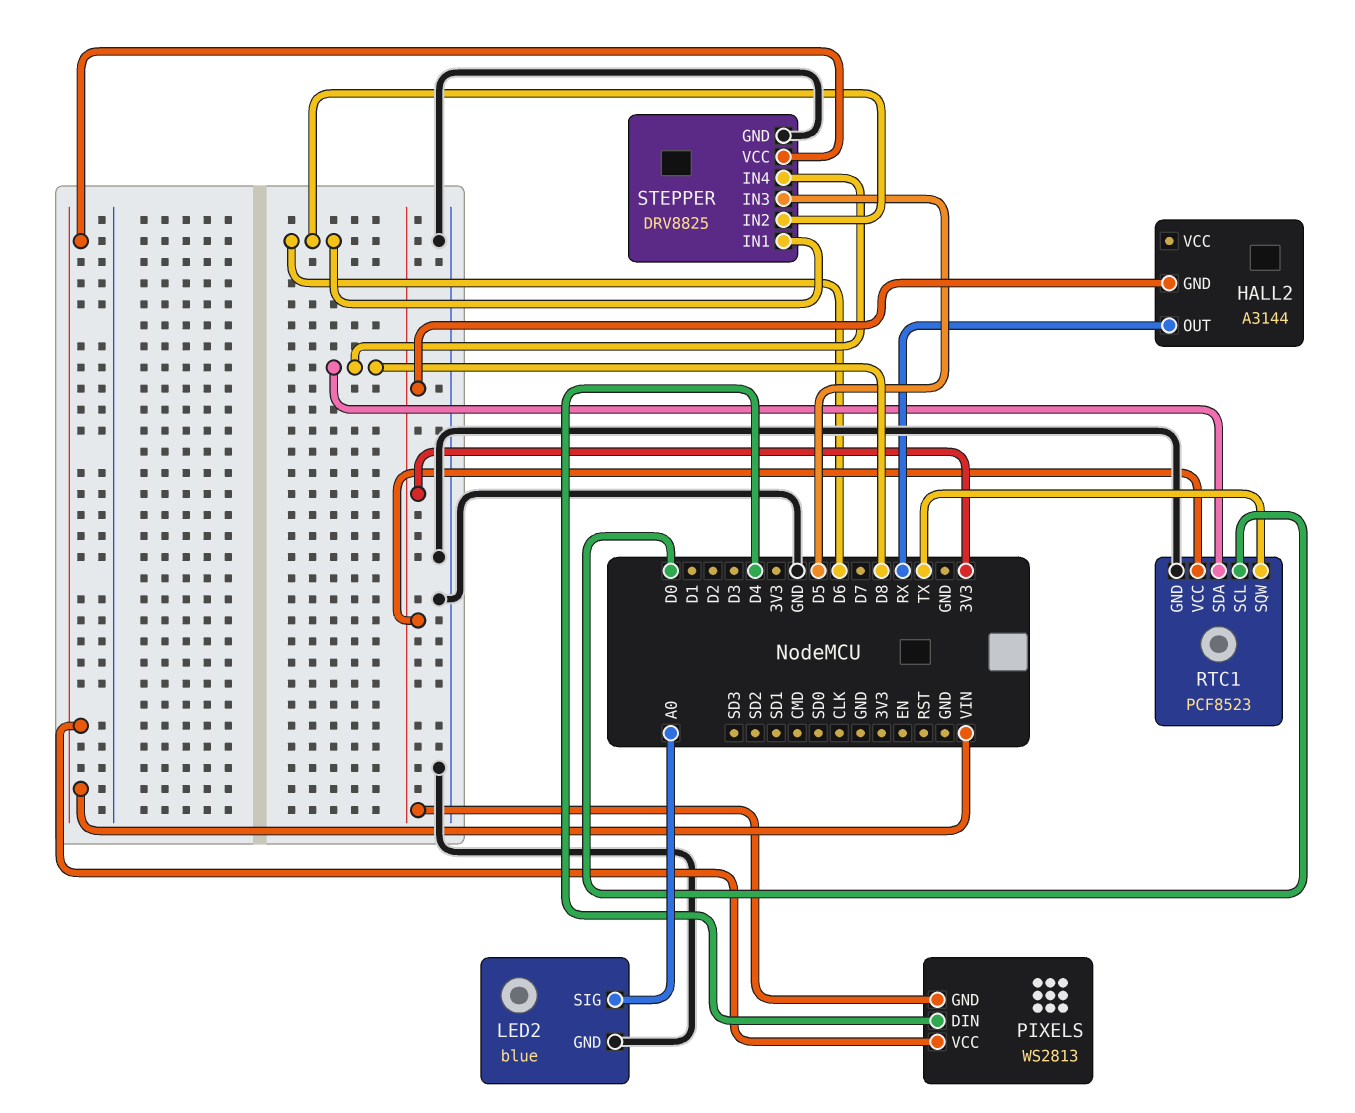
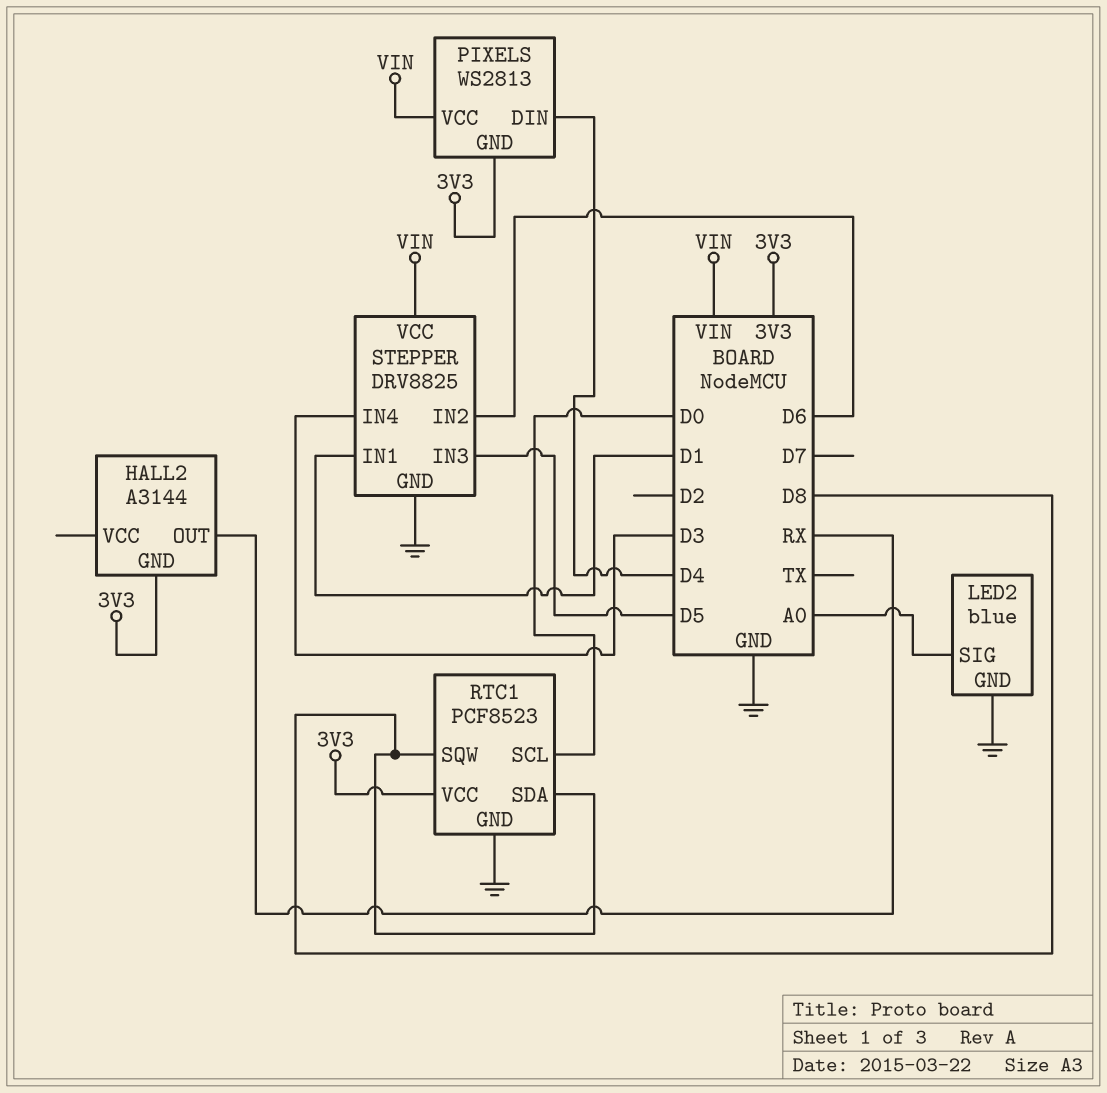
RTC1 pin SQW: TX -> D8
STEPPER pin IN1: D6 -> D1
STEPPER pin IN4: D8 -> D3

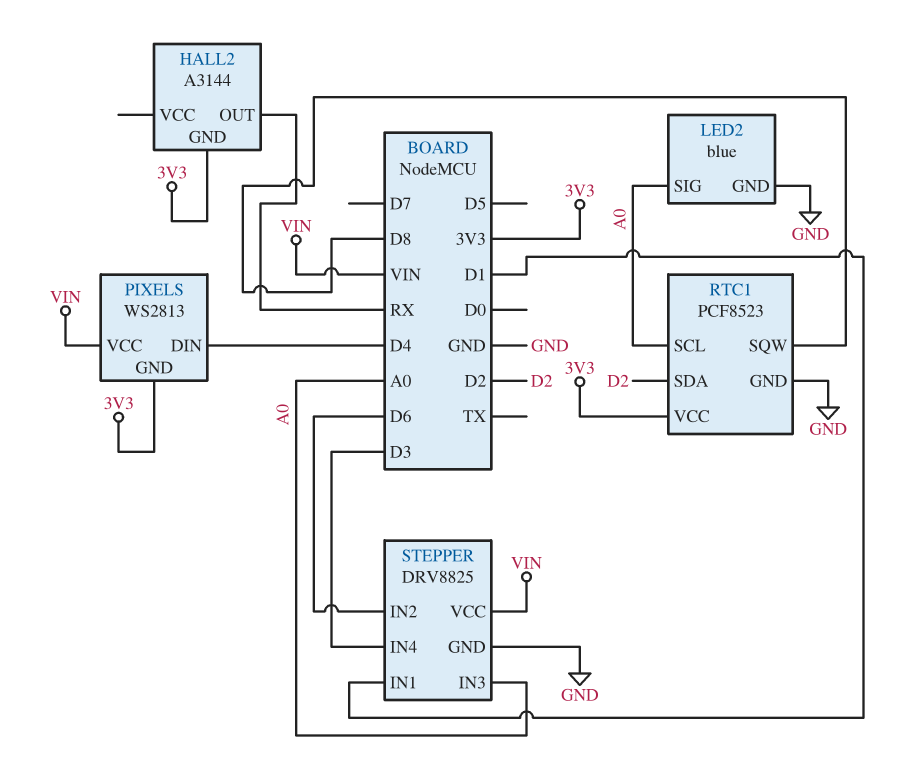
RTC1 pin SCL: D0 -> A0
RTC1 pin SDA: D8 -> D2
STEPPER pin IN3: D5 -> A0

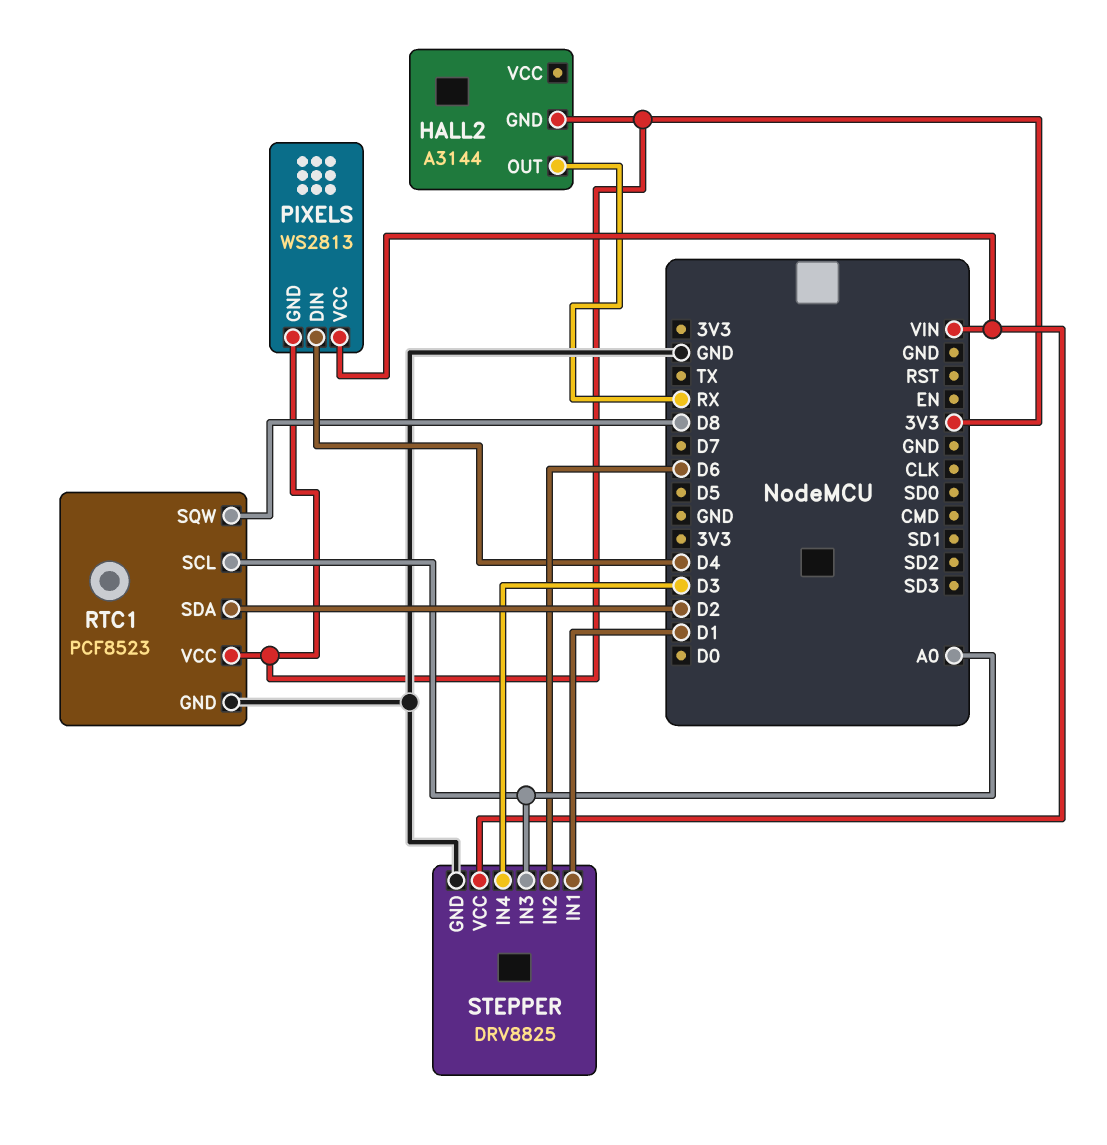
LED2: blue -> none
LED2 pin GND: GND -> none
LED2 pin SIG: A0 -> none

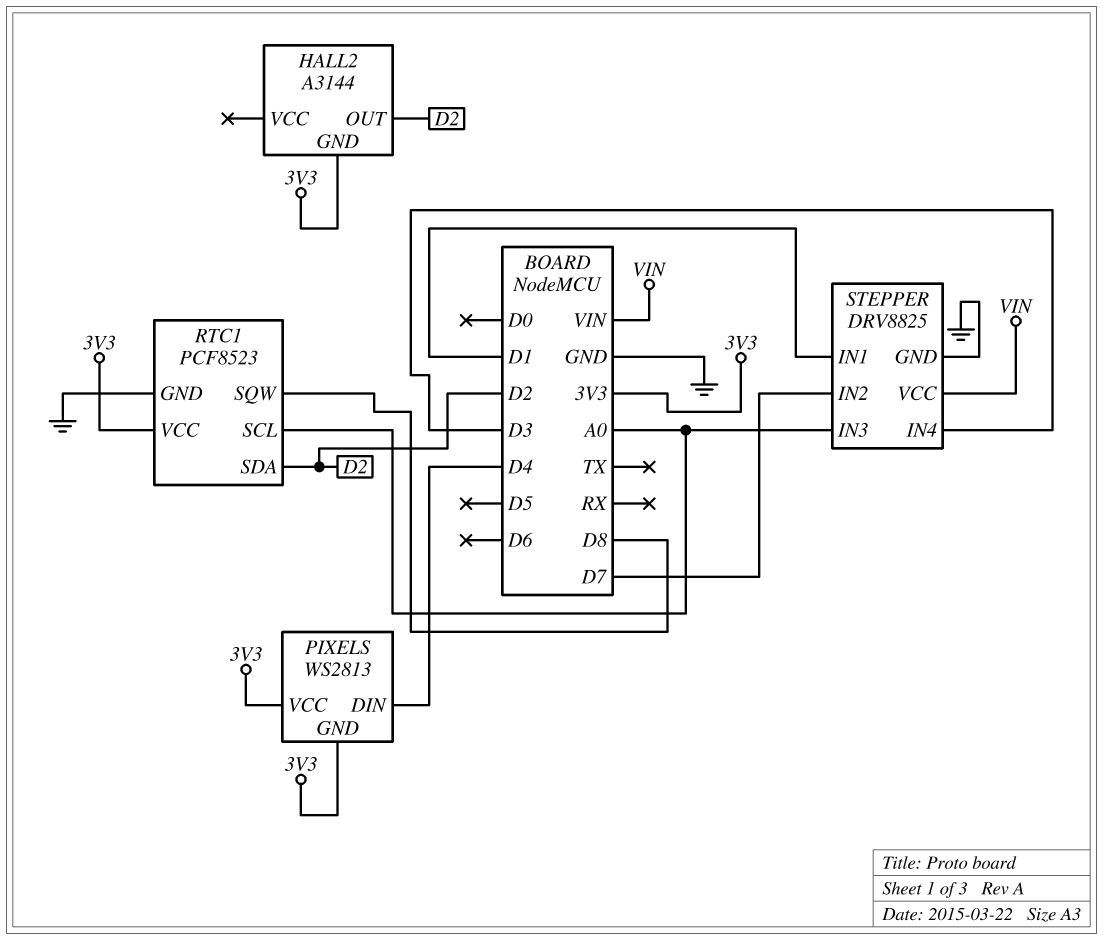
HALL2 pin OUT: RX -> D2
PIXELS pin VCC: VIN -> 3V3
STEPPER pin IN2: D6 -> D7

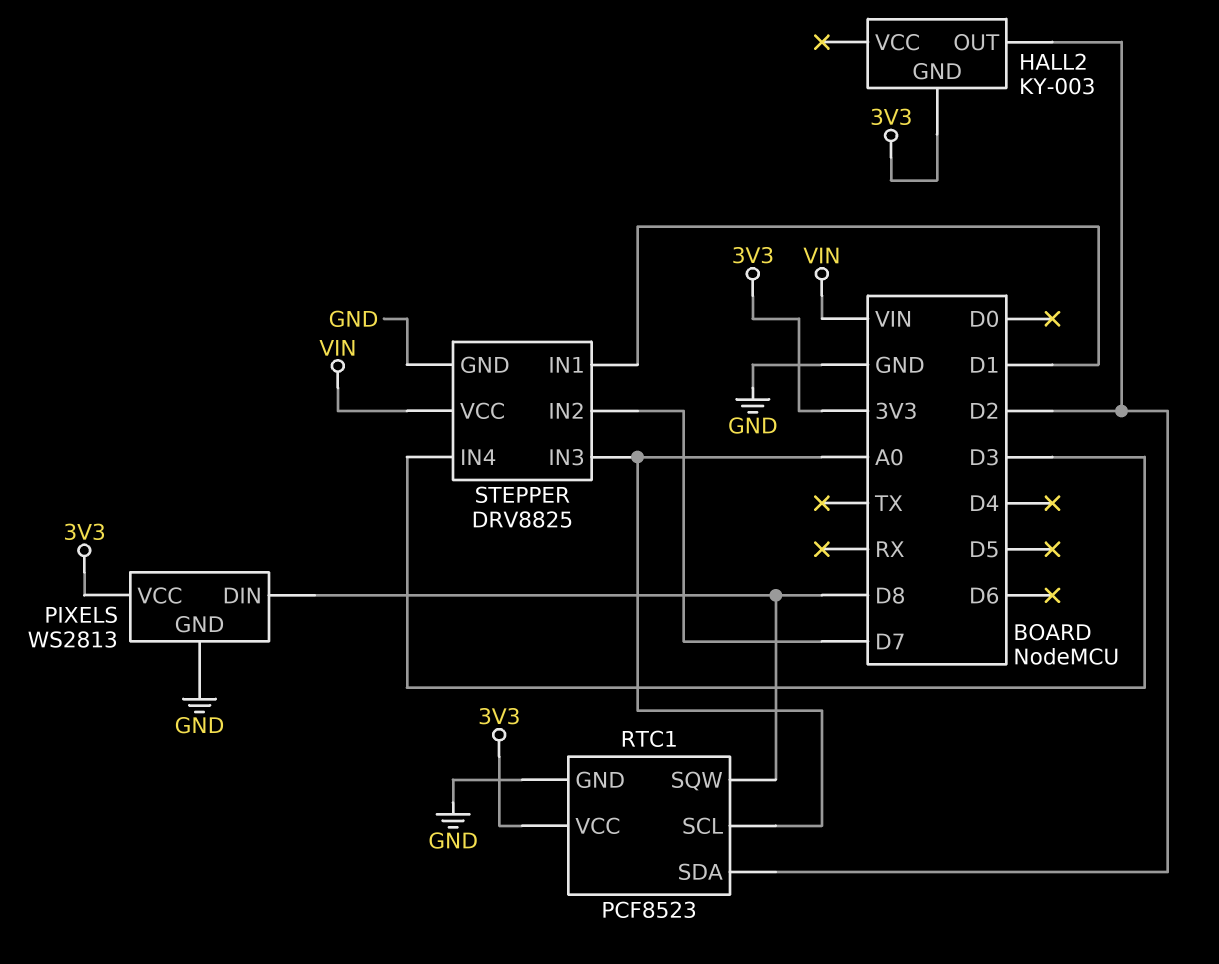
HALL2: A3144 -> KY-003
PIXELS pin DIN: D4 -> D8
PIXELS pin GND: 3V3 -> GND

